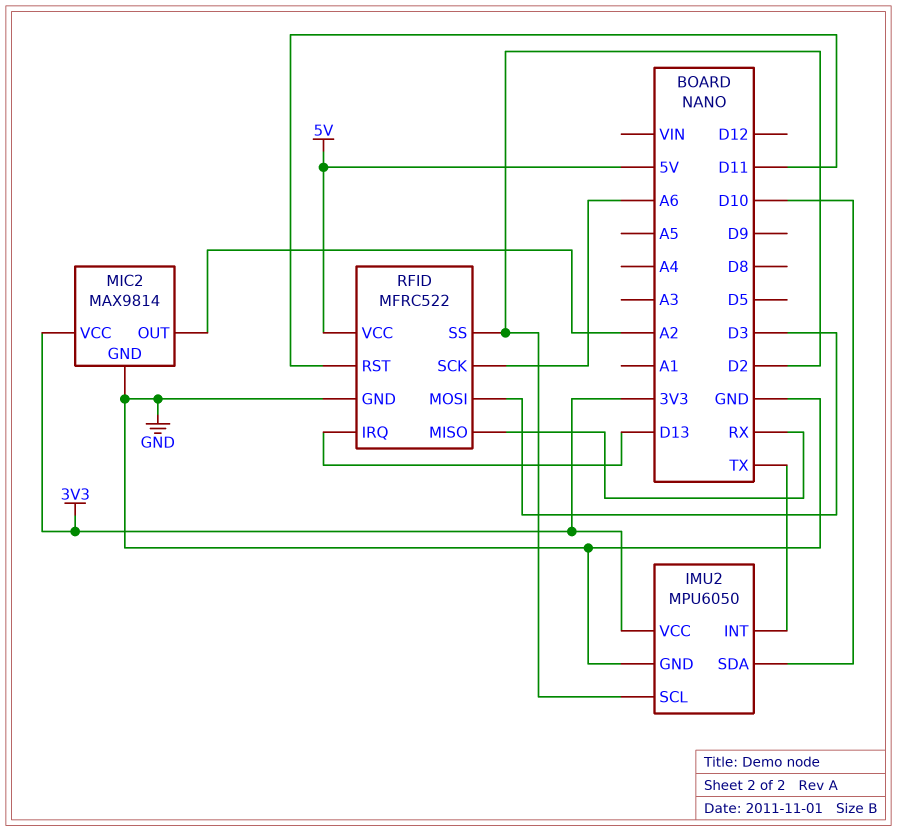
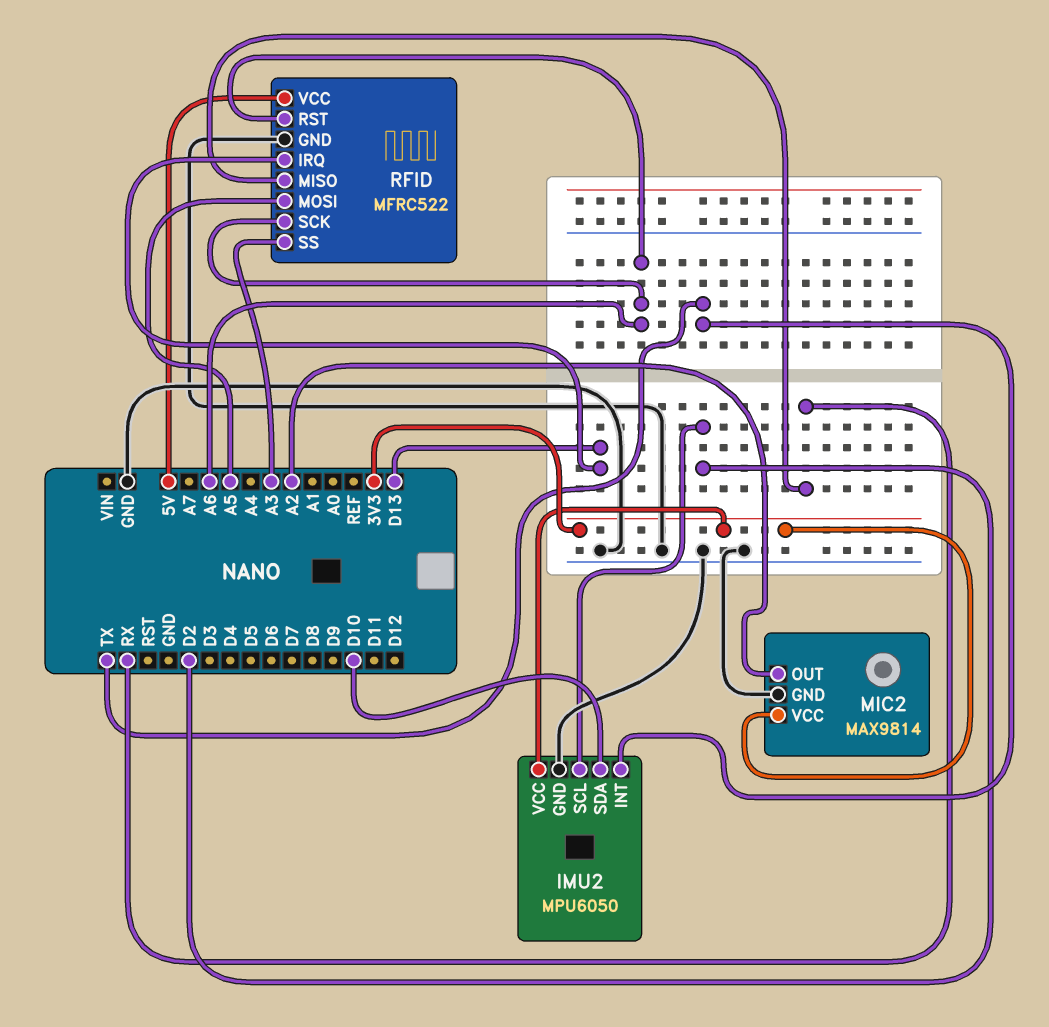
RFID pin MOSI: D3 -> A5
RFID pin RST: D11 -> A6
RFID pin SS: D2 -> A3

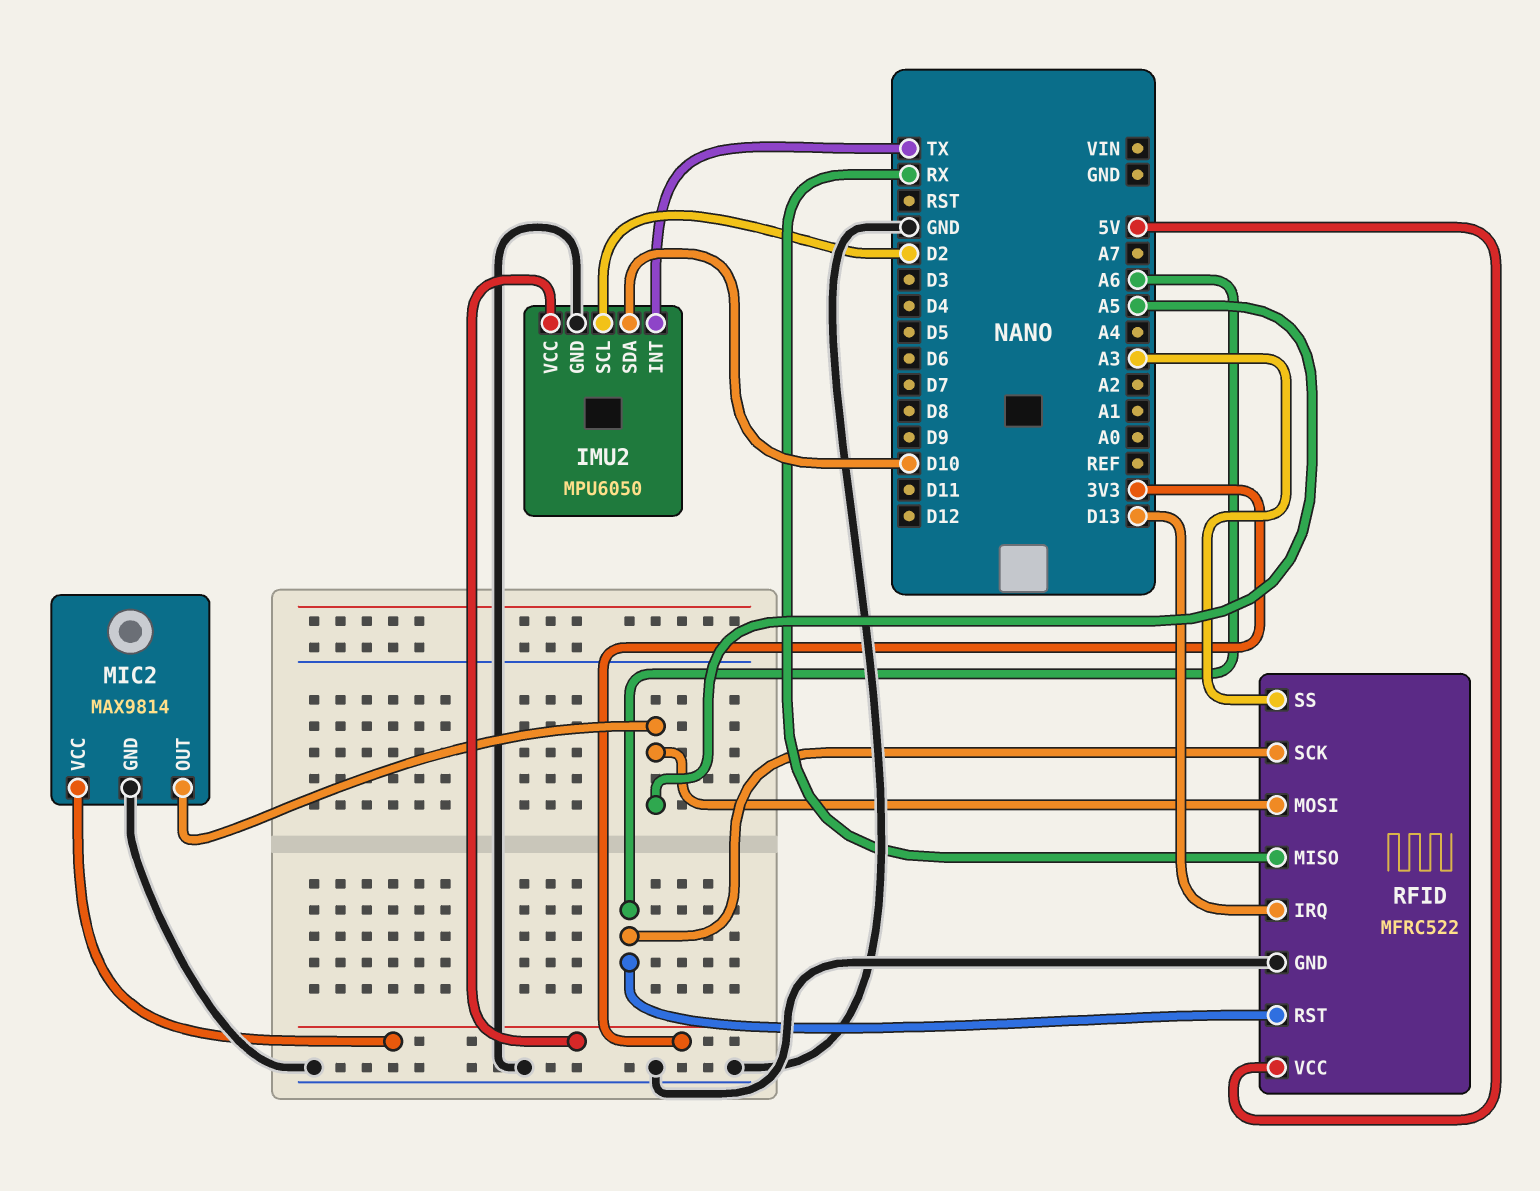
MIC2 pin OUT: A2 -> A5

